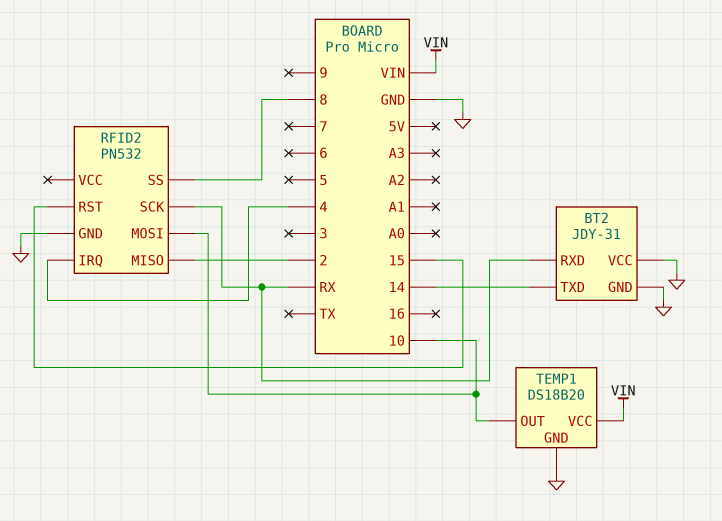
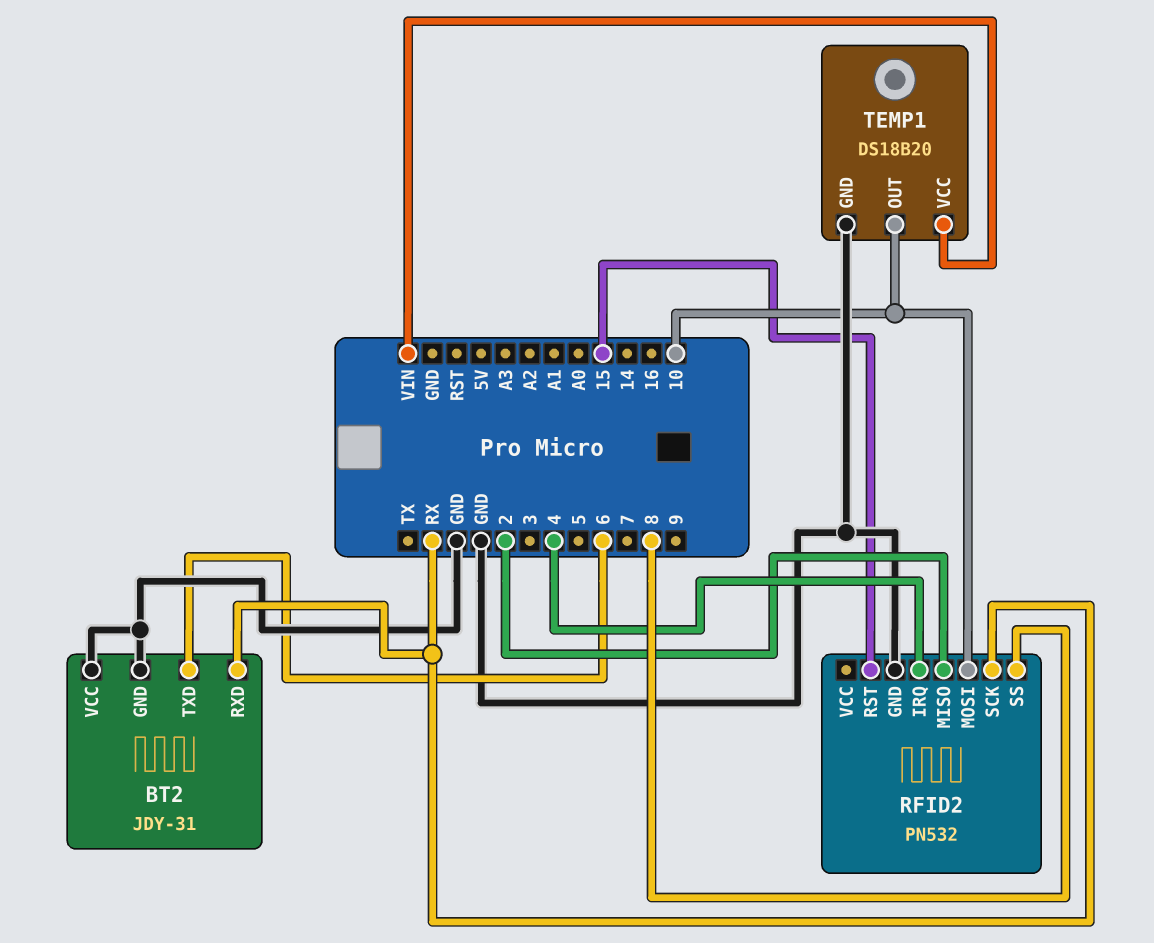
BT2 pin TXD: 14 -> 6

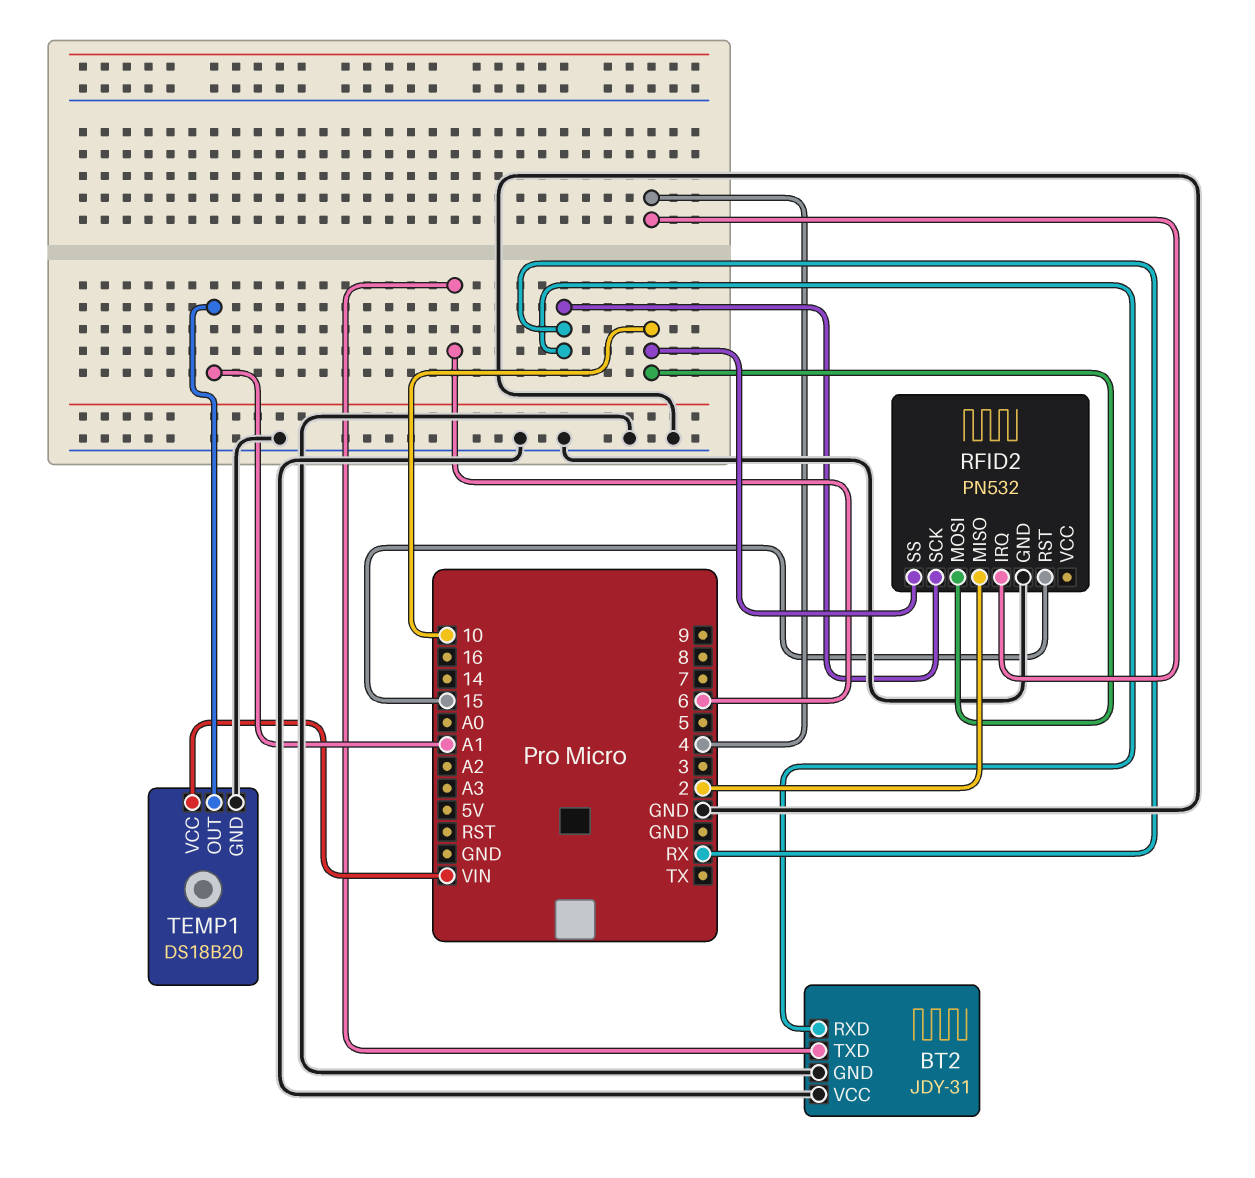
RFID2 pin SS: 8 -> 10
TEMP1 pin OUT: 10 -> A1

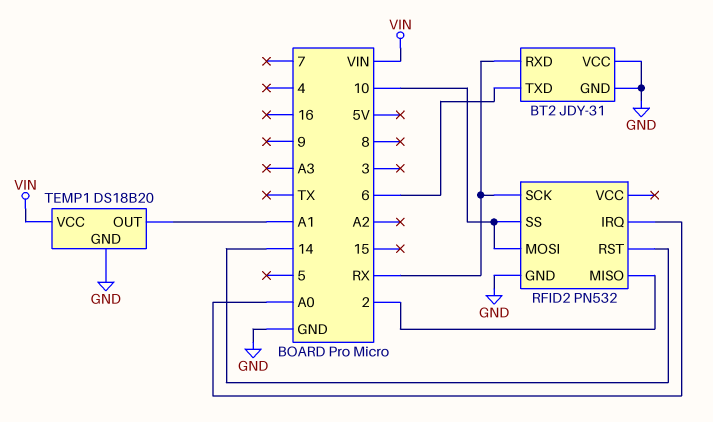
RFID2 pin IRQ: 4 -> A0
RFID2 pin RST: 15 -> 14

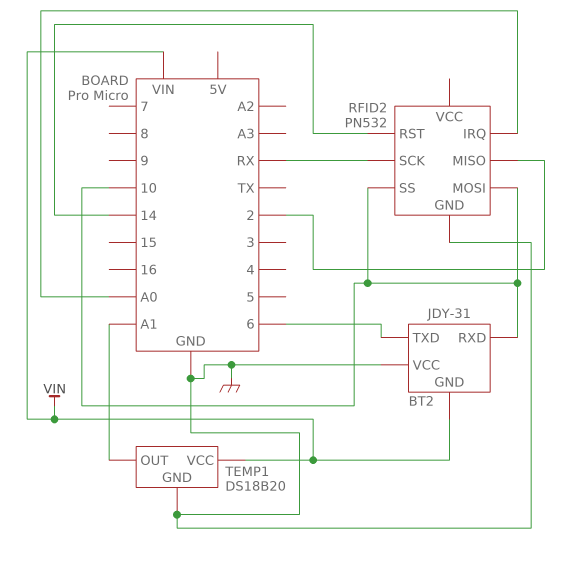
BT2 pin GND: GND -> VIN
BT2 pin RXD: RX -> 10

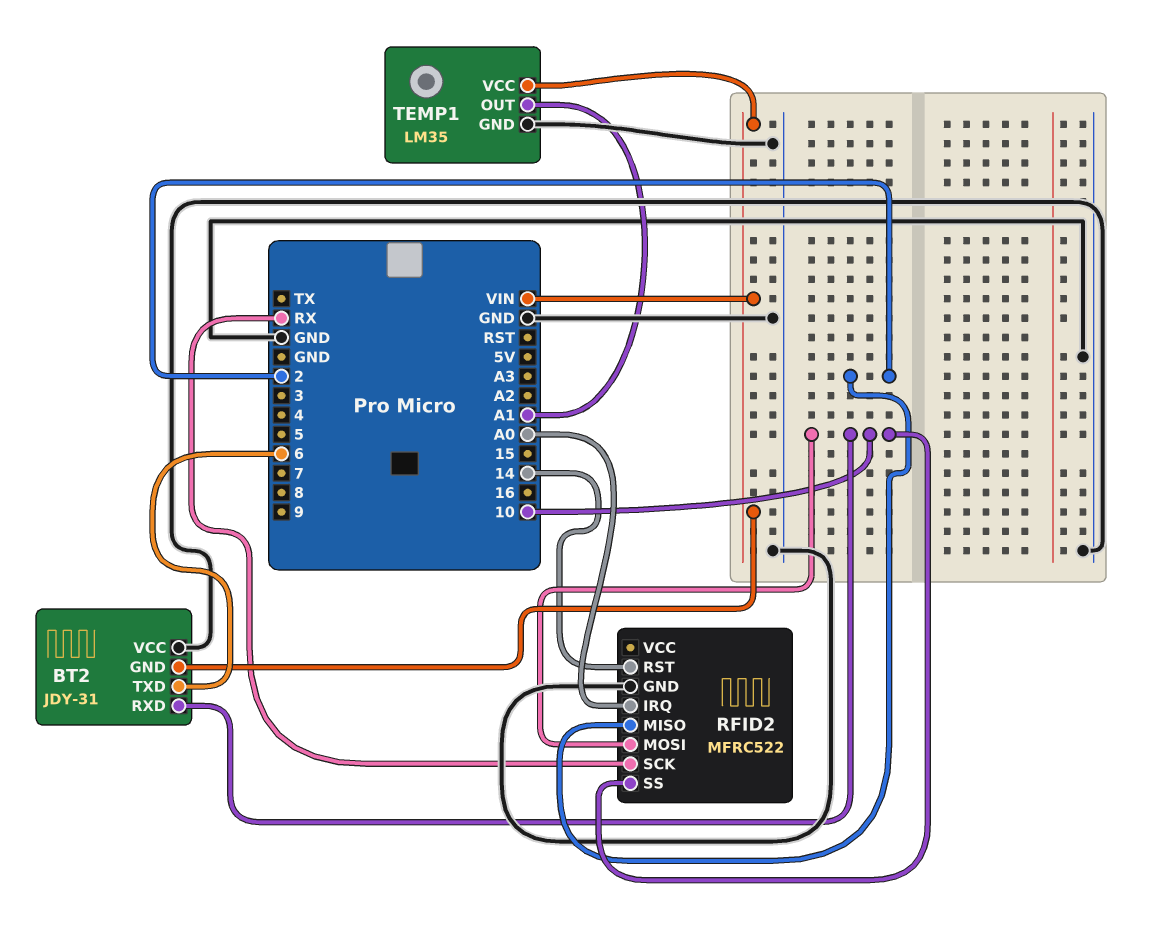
RFID2: PN532 -> MFRC522
TEMP1: DS18B20 -> LM35

